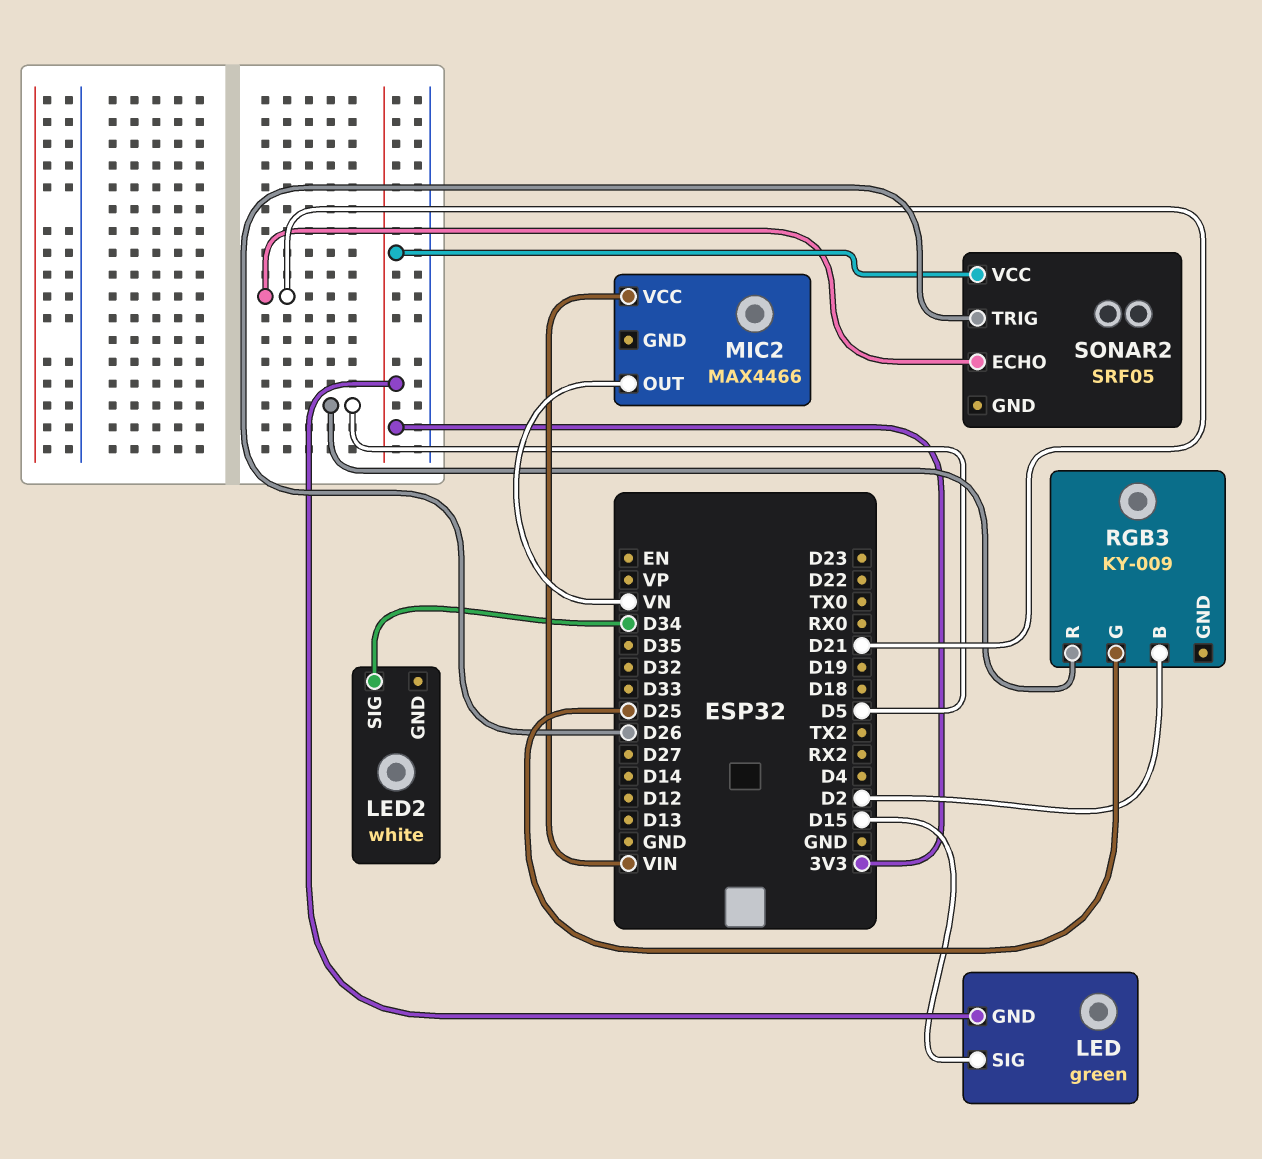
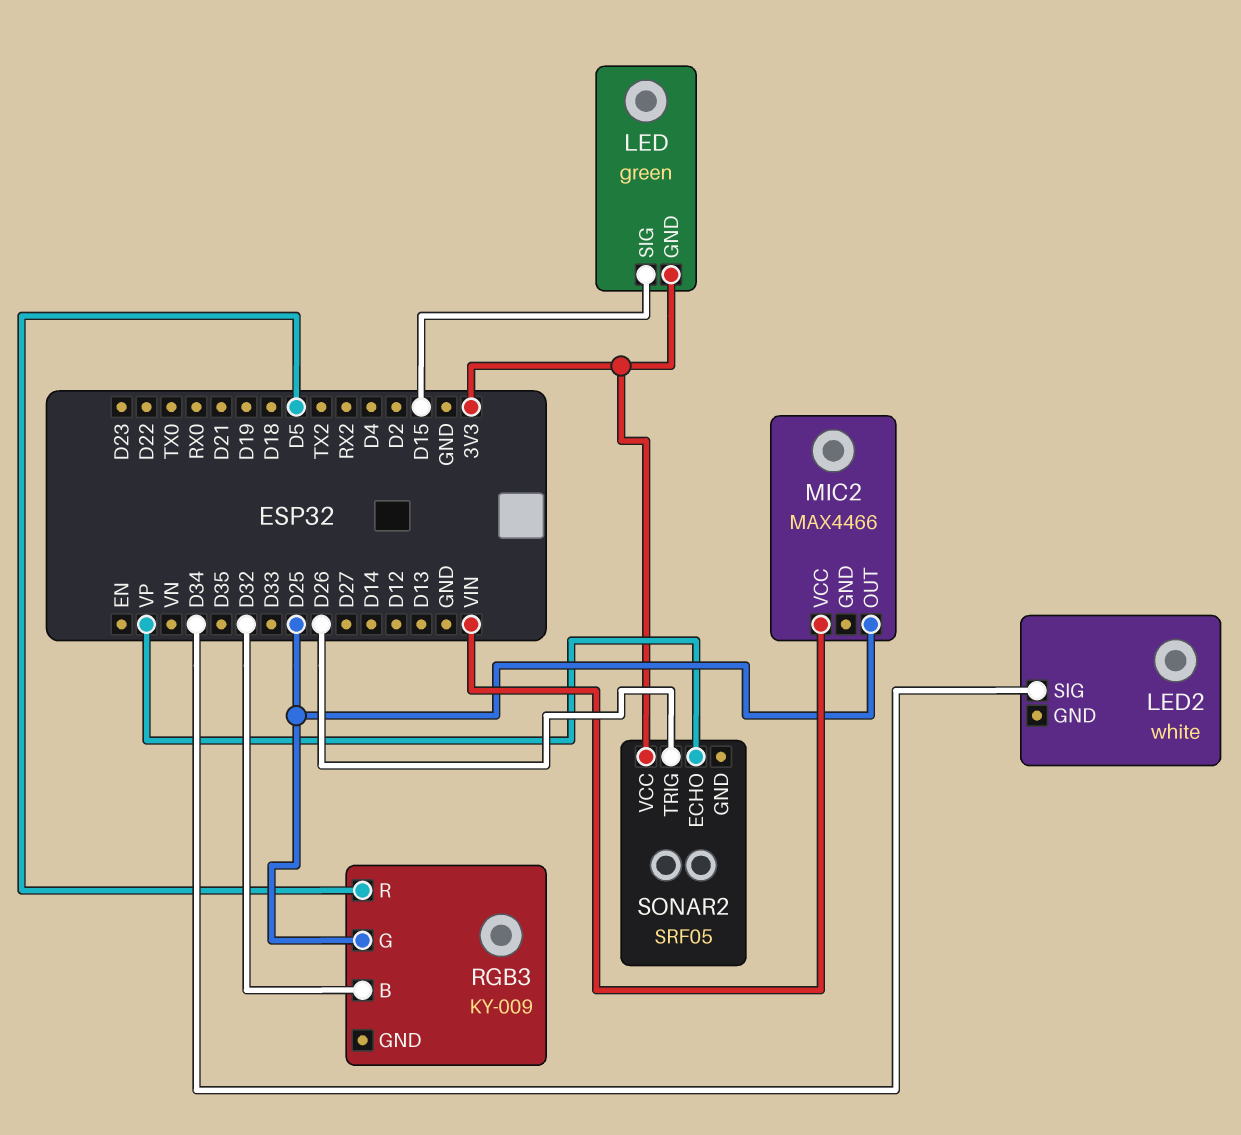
MIC2 pin OUT: VN -> D25
RGB3 pin B: D2 -> D32
SONAR2 pin ECHO: D21 -> VP

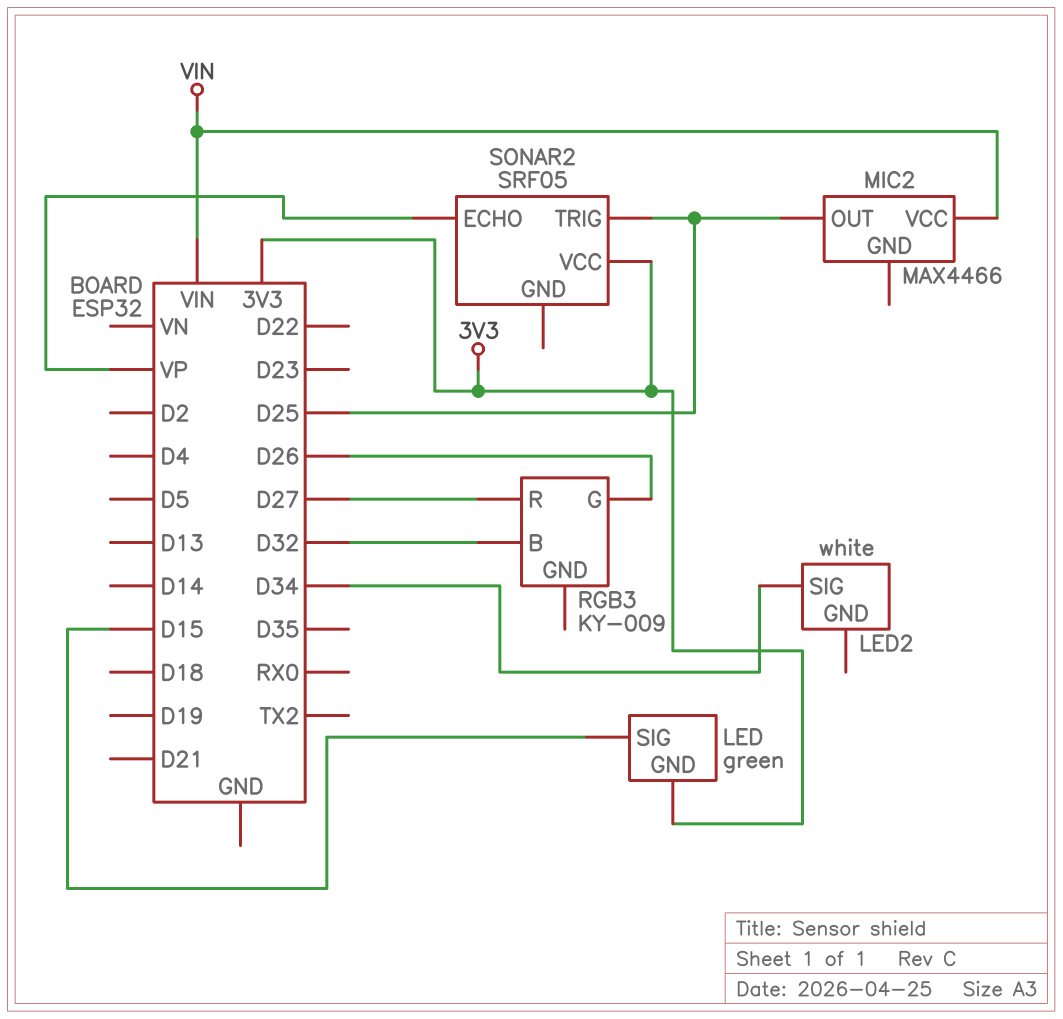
RGB3 pin G: D25 -> D26
RGB3 pin R: D5 -> D27
SONAR2 pin TRIG: D26 -> D25

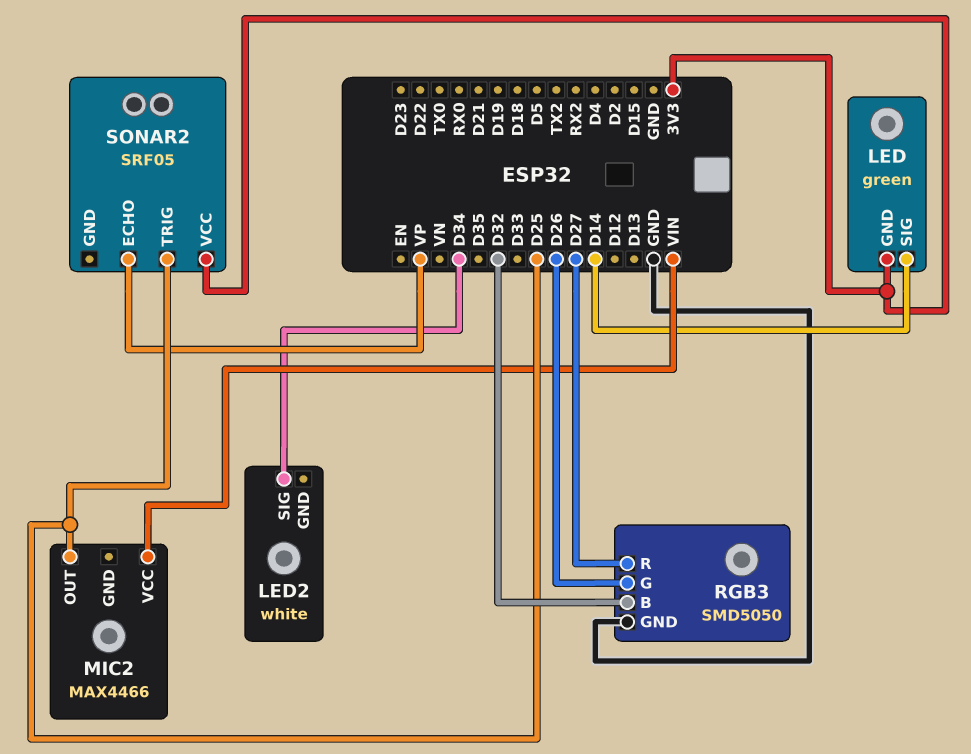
LED pin SIG: D15 -> D14
RGB3: KY-009 -> SMD5050
RGB3 pin GND: none -> GND

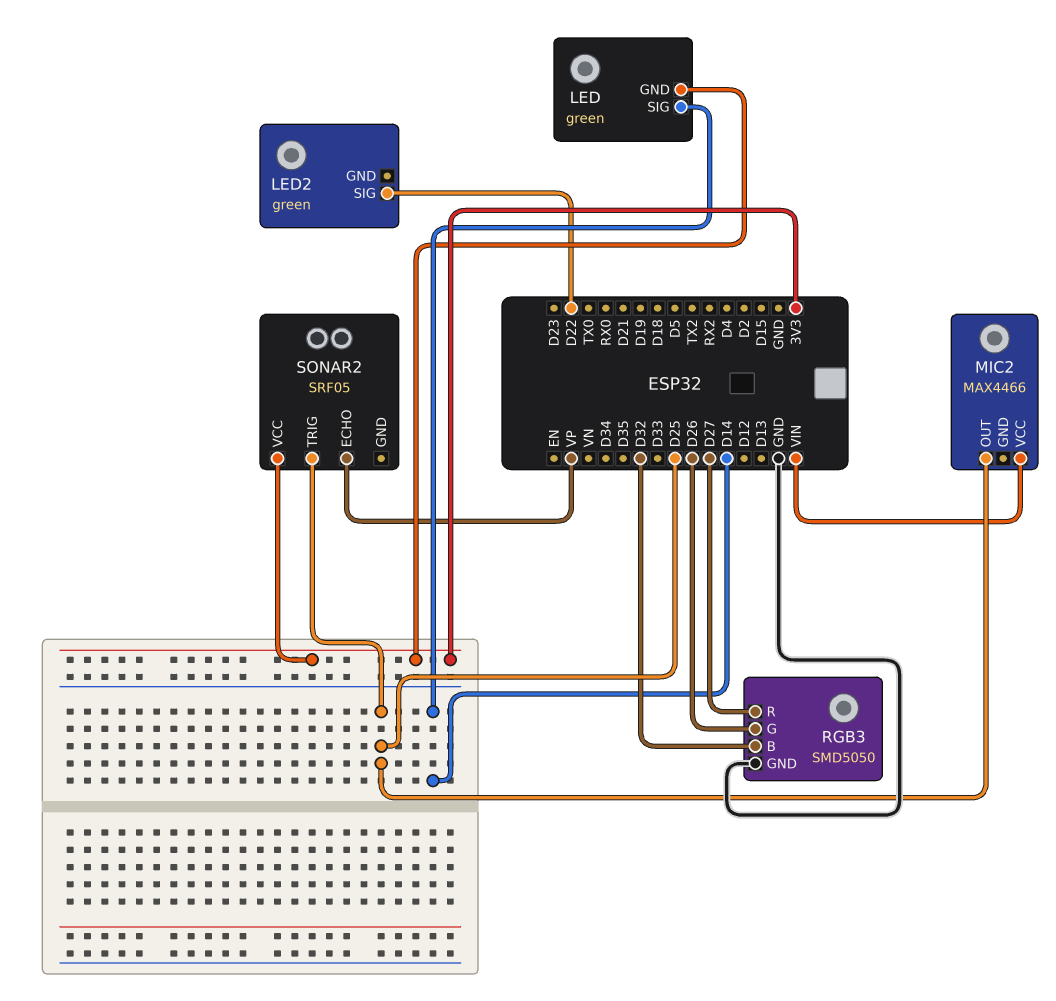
LED2: white -> green
LED2 pin SIG: D34 -> D22

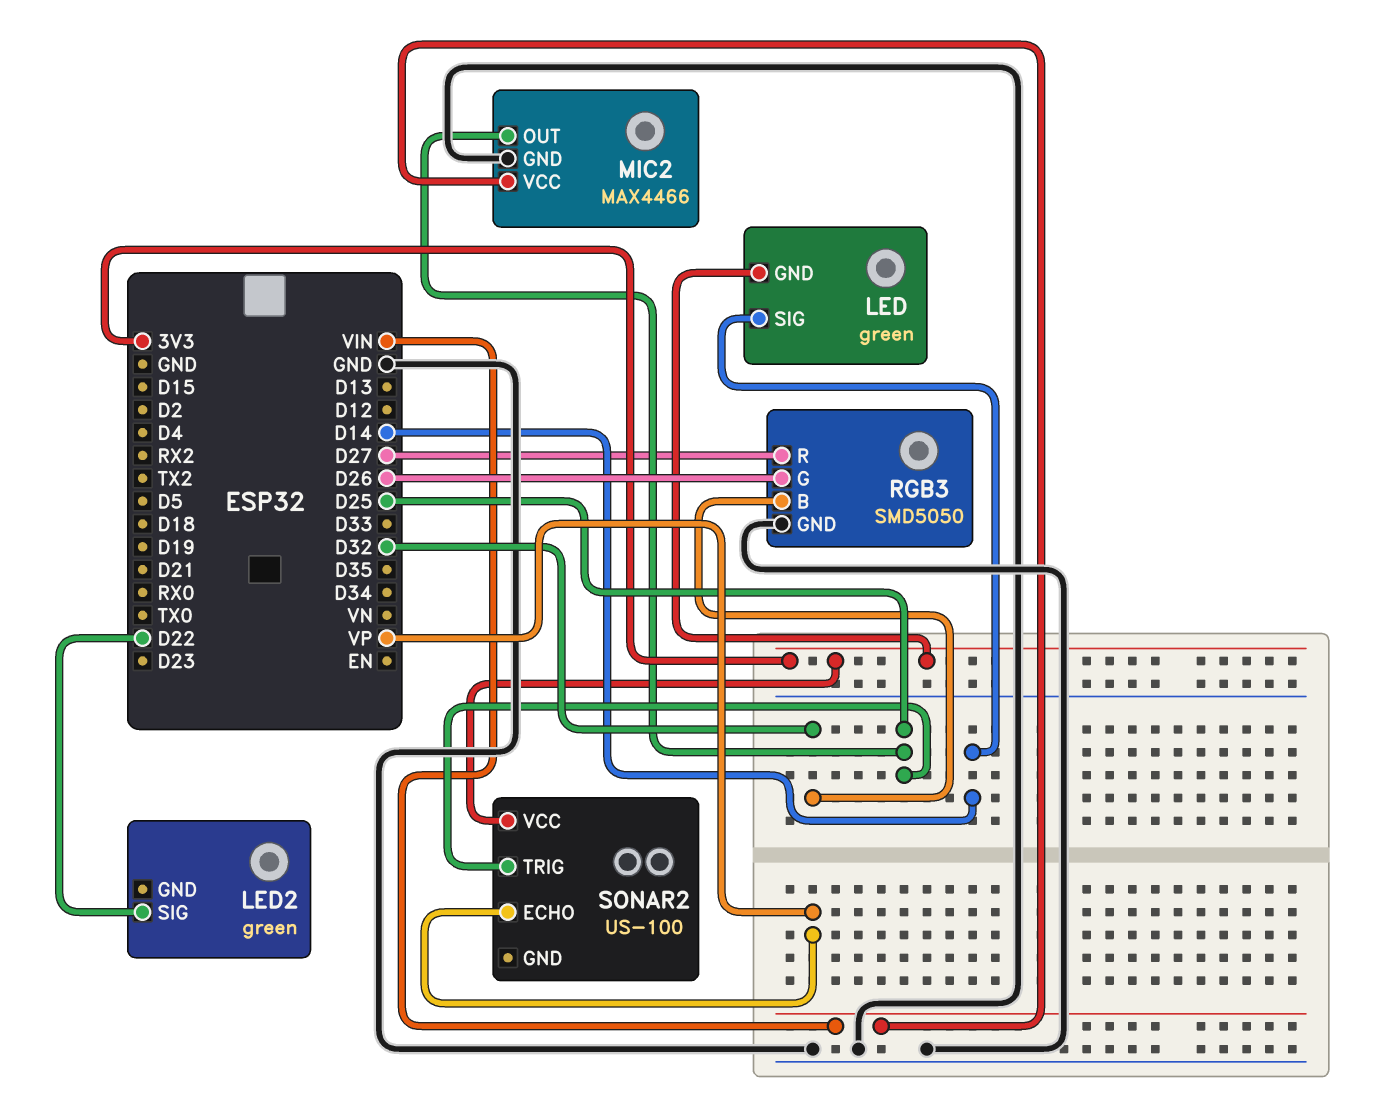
MIC2 pin GND: none -> GND
SONAR2: SRF05 -> US-100

